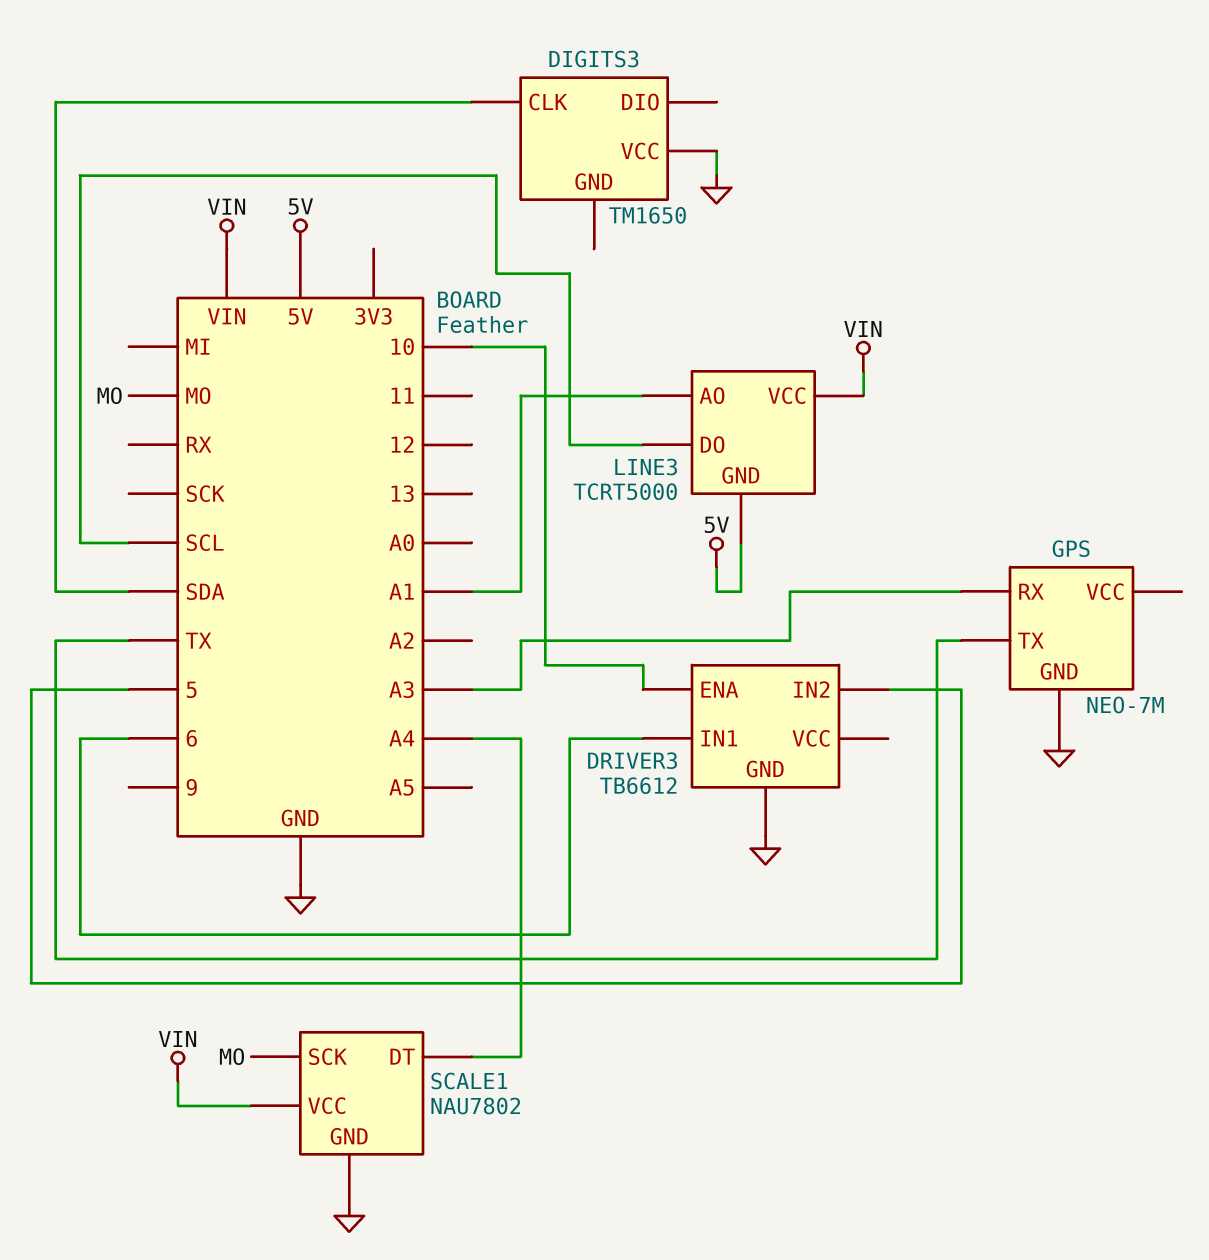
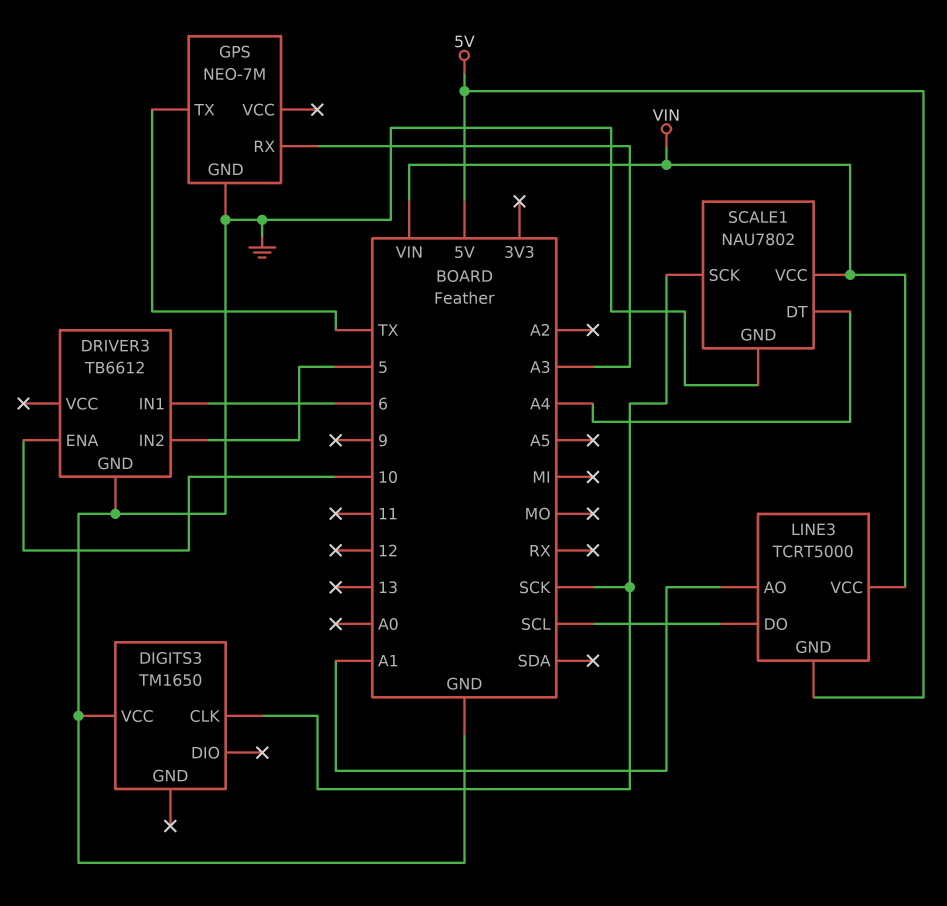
DIGITS3 pin CLK: SDA -> SCK
SCALE1 pin SCK: MO -> SCK

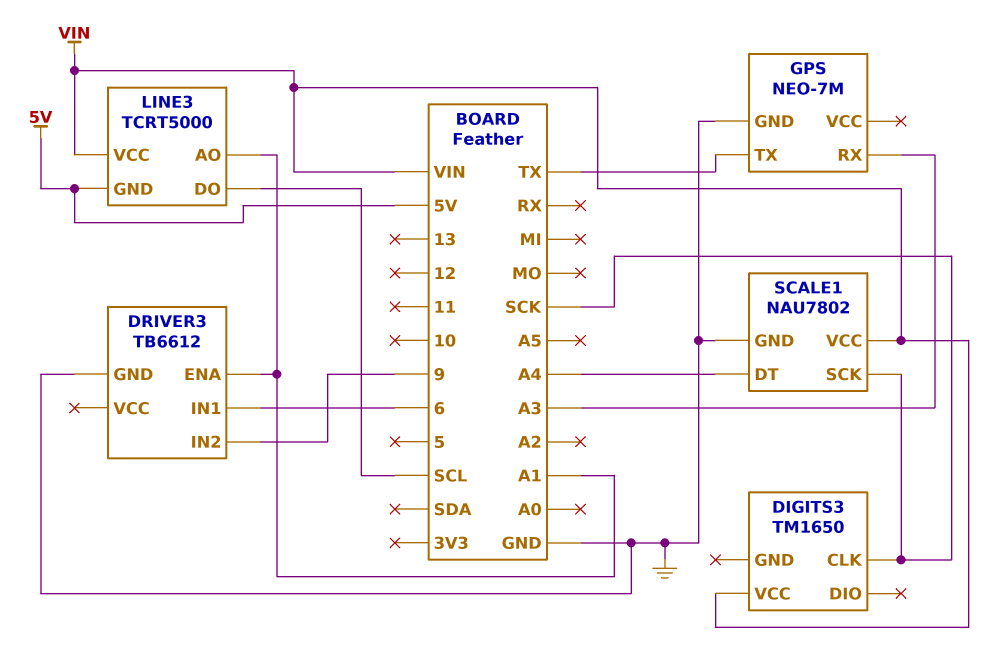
DIGITS3 pin VCC: GND -> VIN
DRIVER3 pin ENA: 10 -> A1
DRIVER3 pin IN2: 5 -> 9

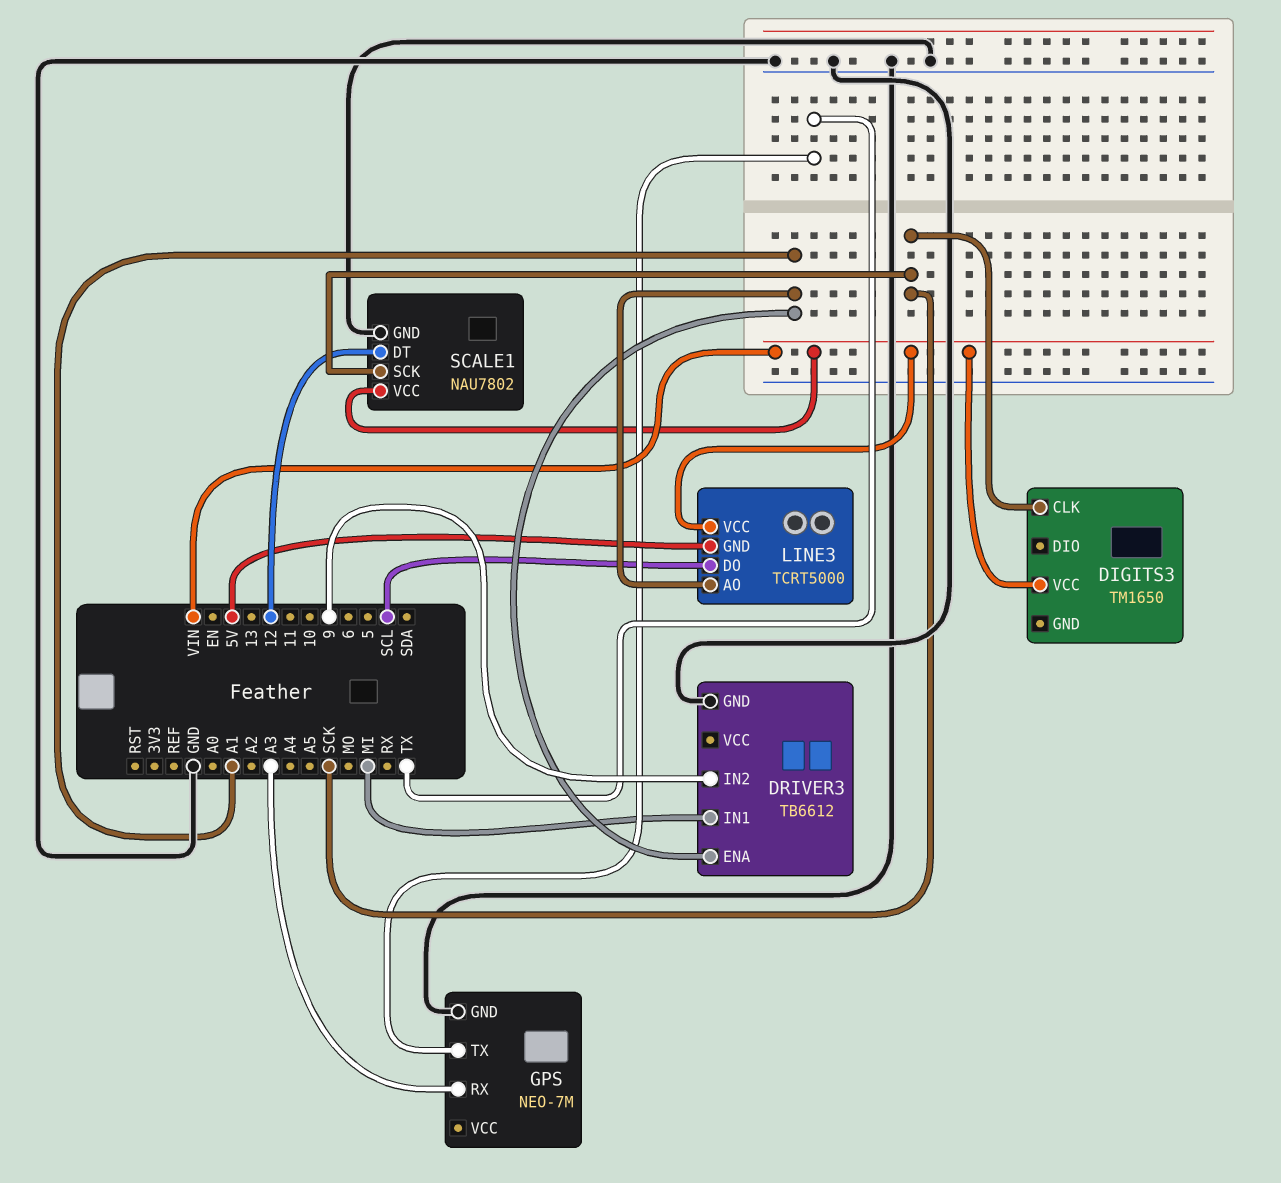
DRIVER3 pin IN1: 6 -> MI
SCALE1 pin DT: A4 -> 12

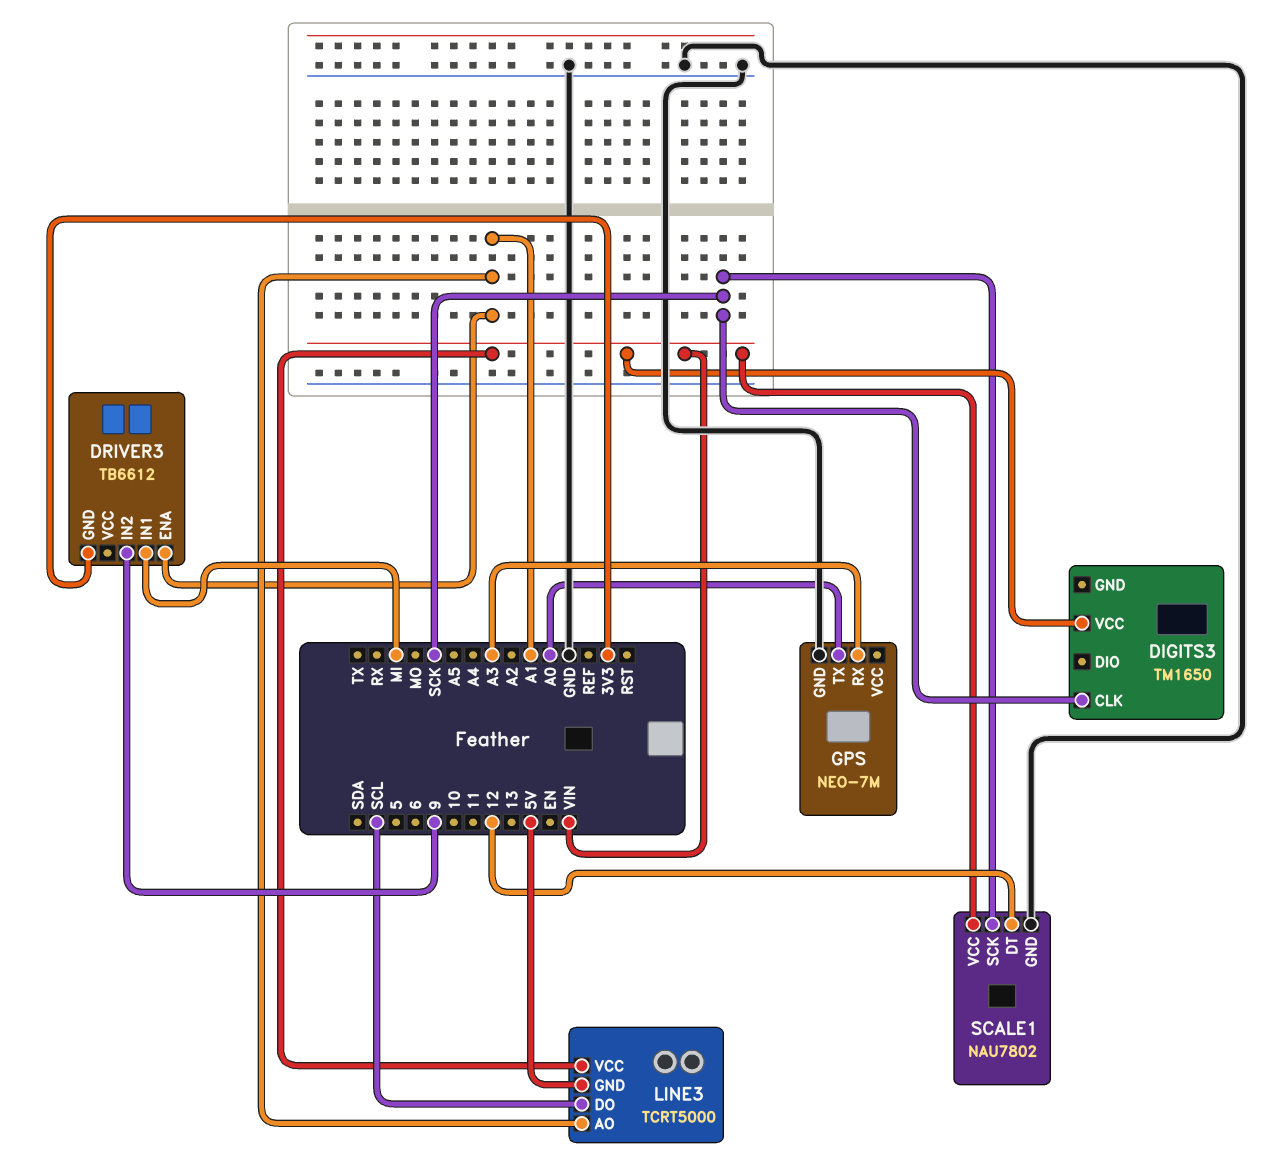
DRIVER3 pin GND: GND -> 3V3
GPS pin TX: TX -> A0

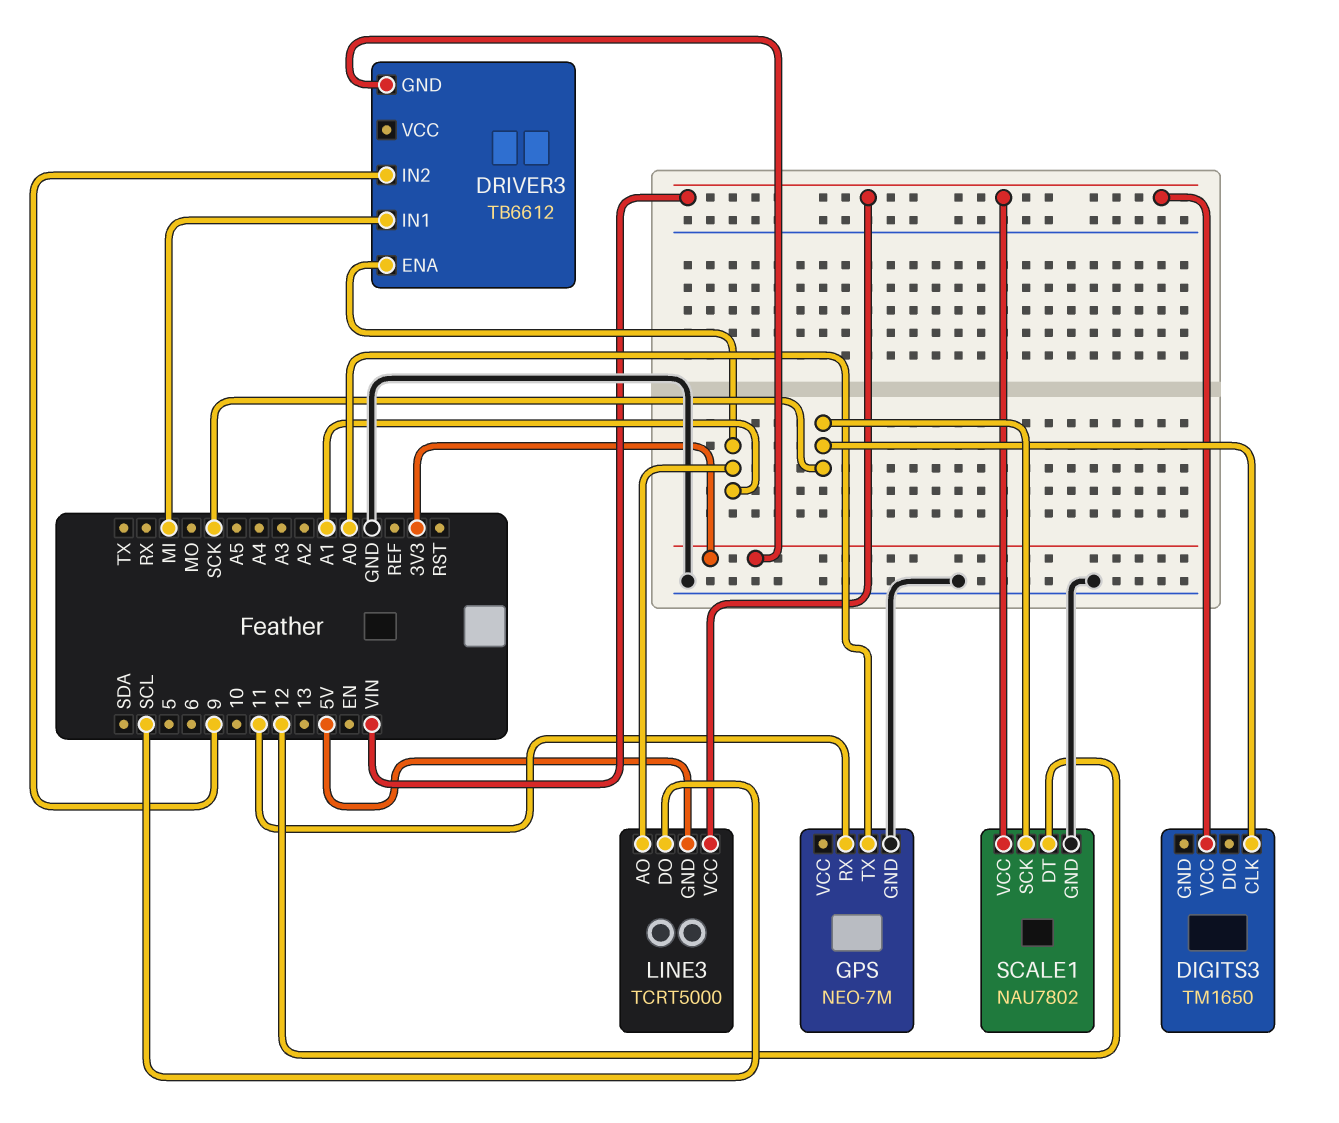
GPS pin RX: A3 -> 11

